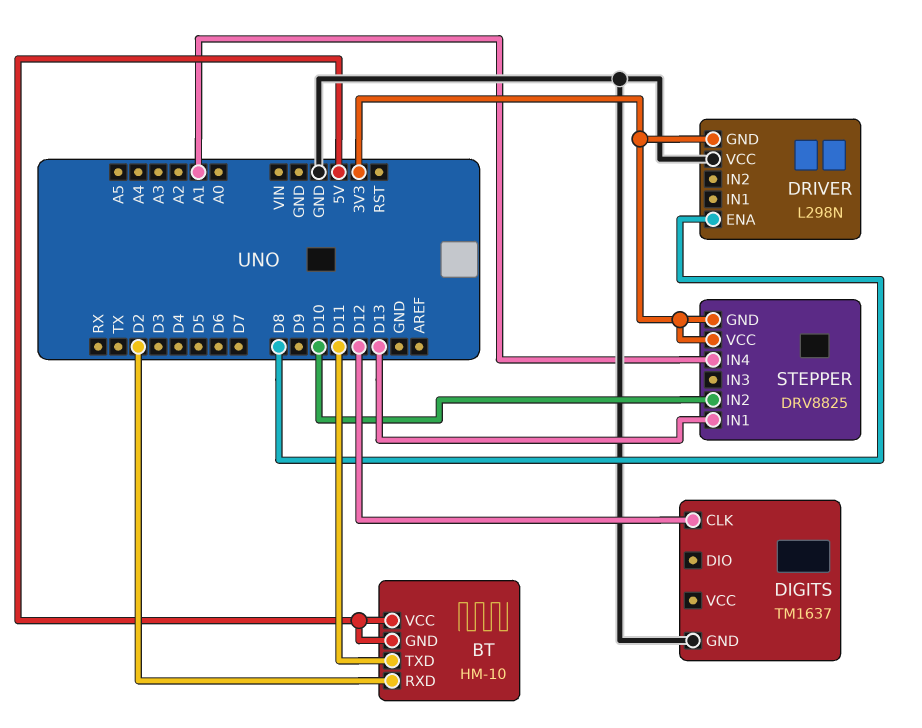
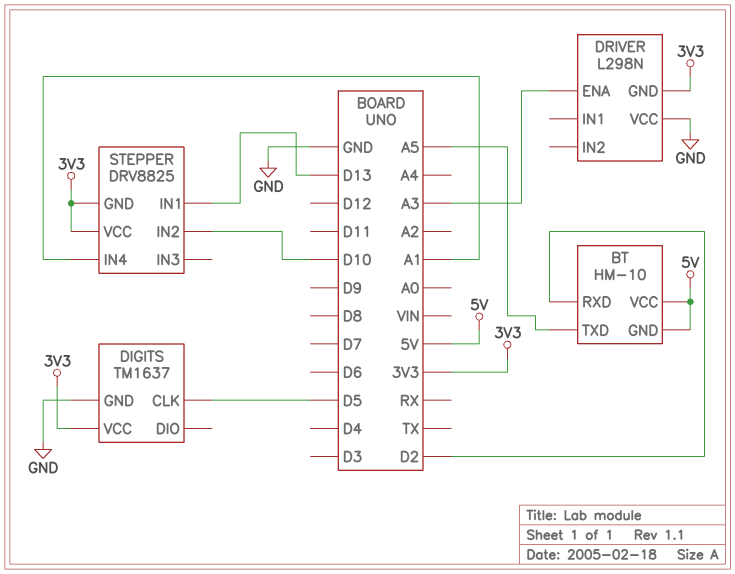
BT pin TXD: D11 -> A5
DIGITS pin CLK: D12 -> D5
DIGITS pin VCC: none -> 3V3
DRIVER pin ENA: D8 -> A3

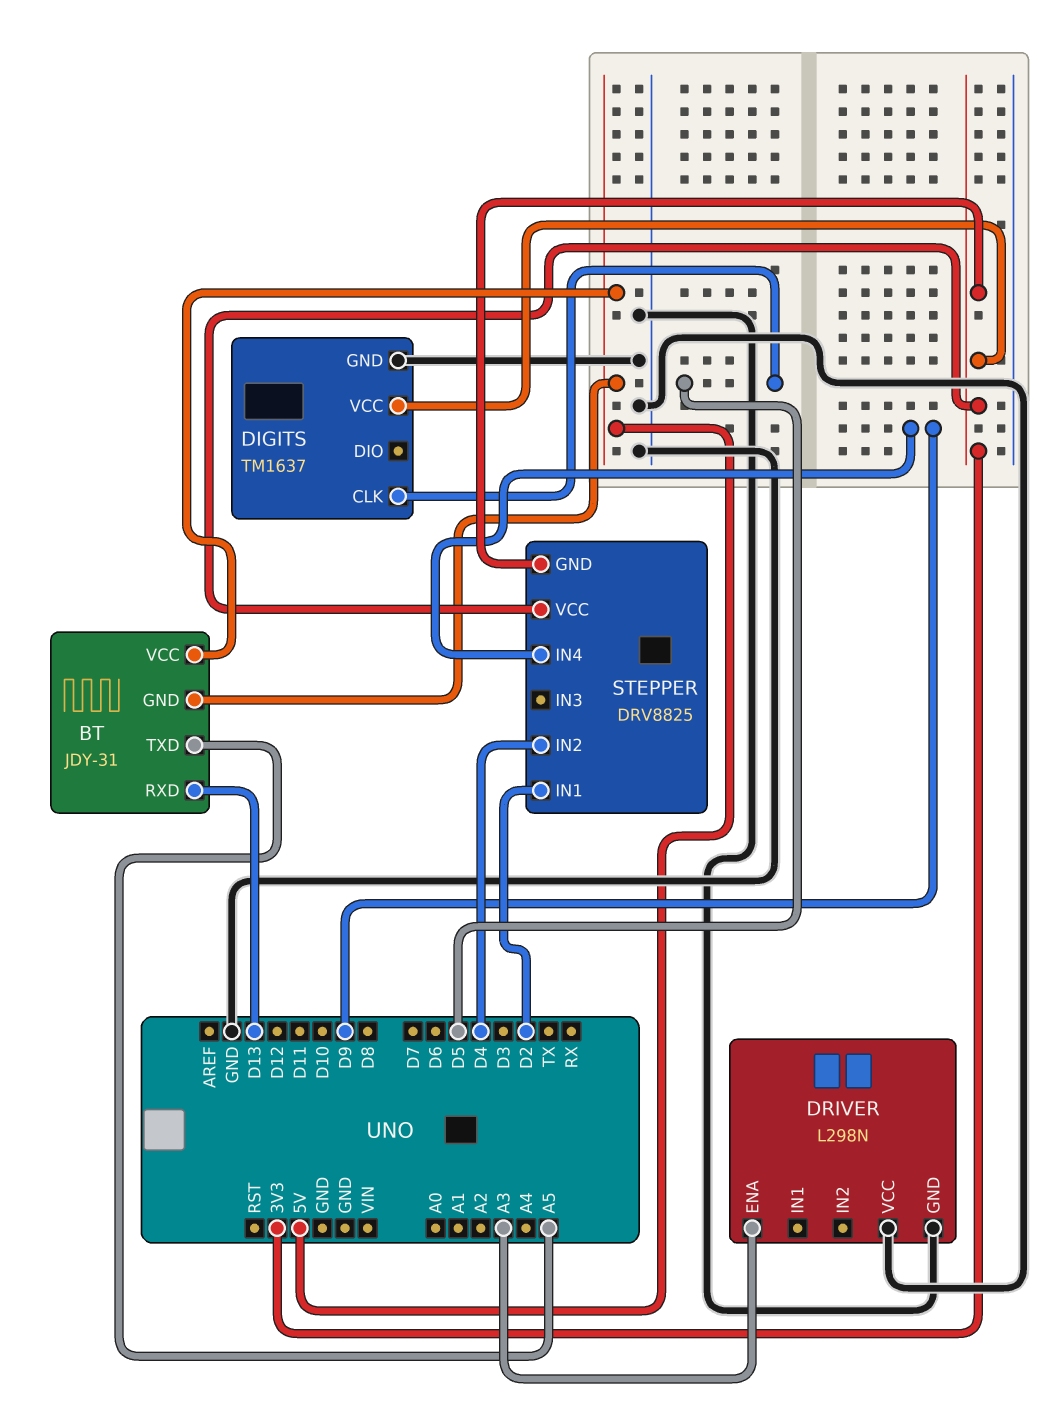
BT: HM-10 -> JDY-31
BT pin RXD: D2 -> D13
DRIVER pin GND: 3V3 -> GND
STEPPER pin IN1: D13 -> D2
STEPPER pin IN2: D10 -> D4
STEPPER pin IN4: A1 -> D9

